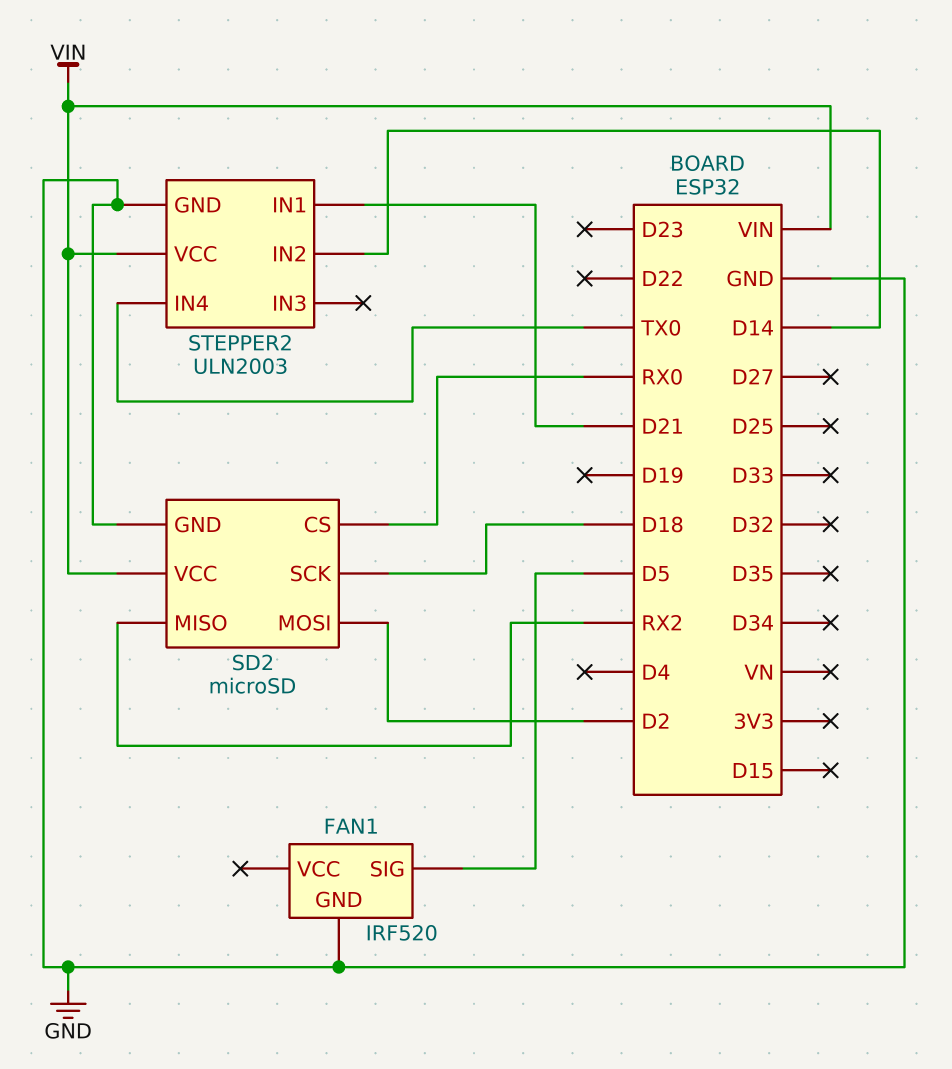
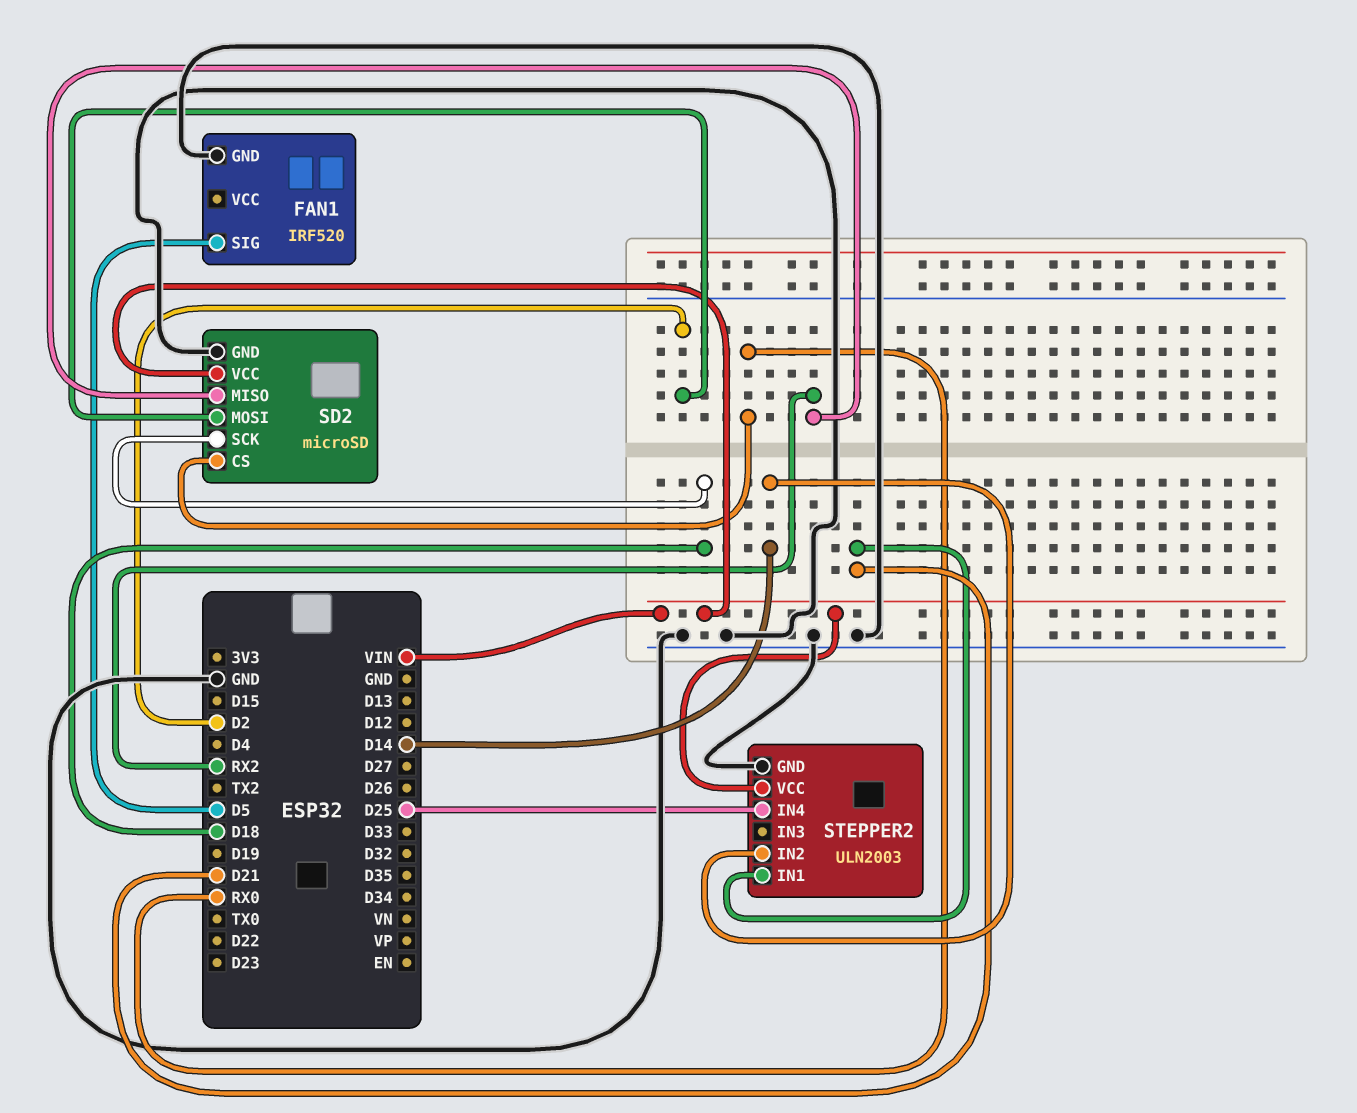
STEPPER2 pin IN4: TX0 -> D25

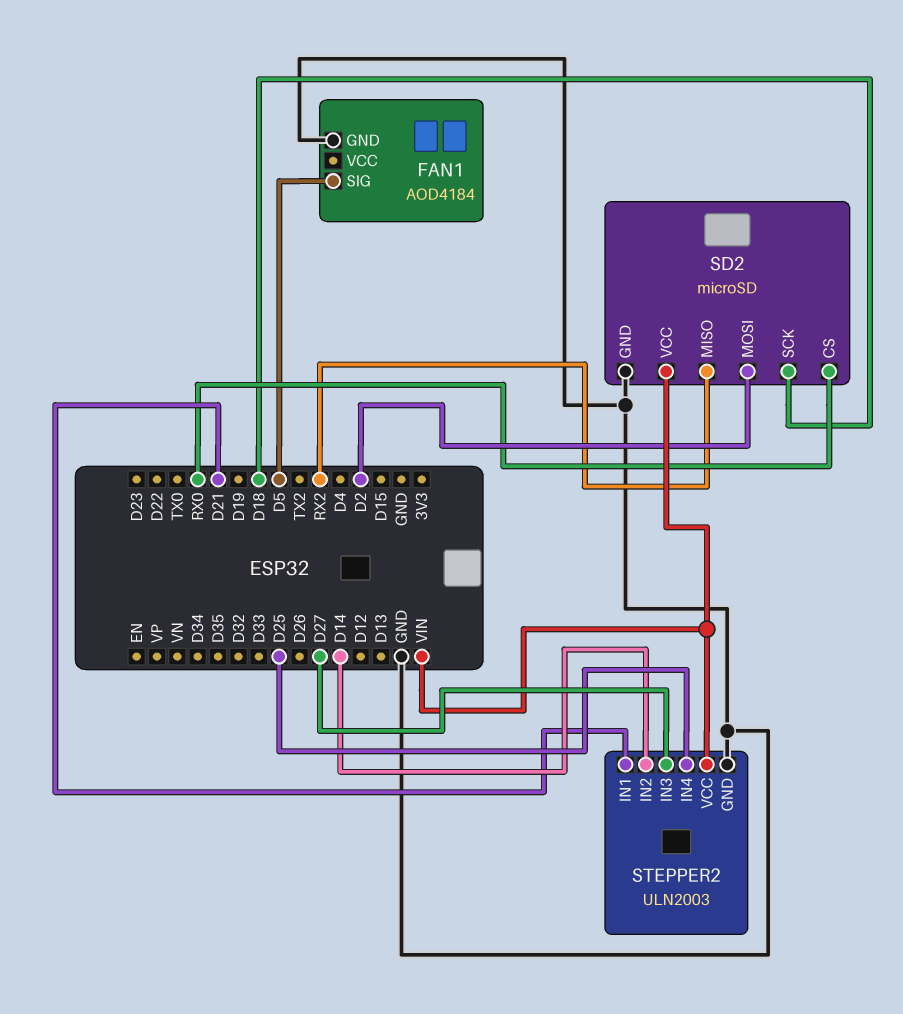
FAN1: IRF520 -> AOD4184
STEPPER2 pin IN3: none -> D27

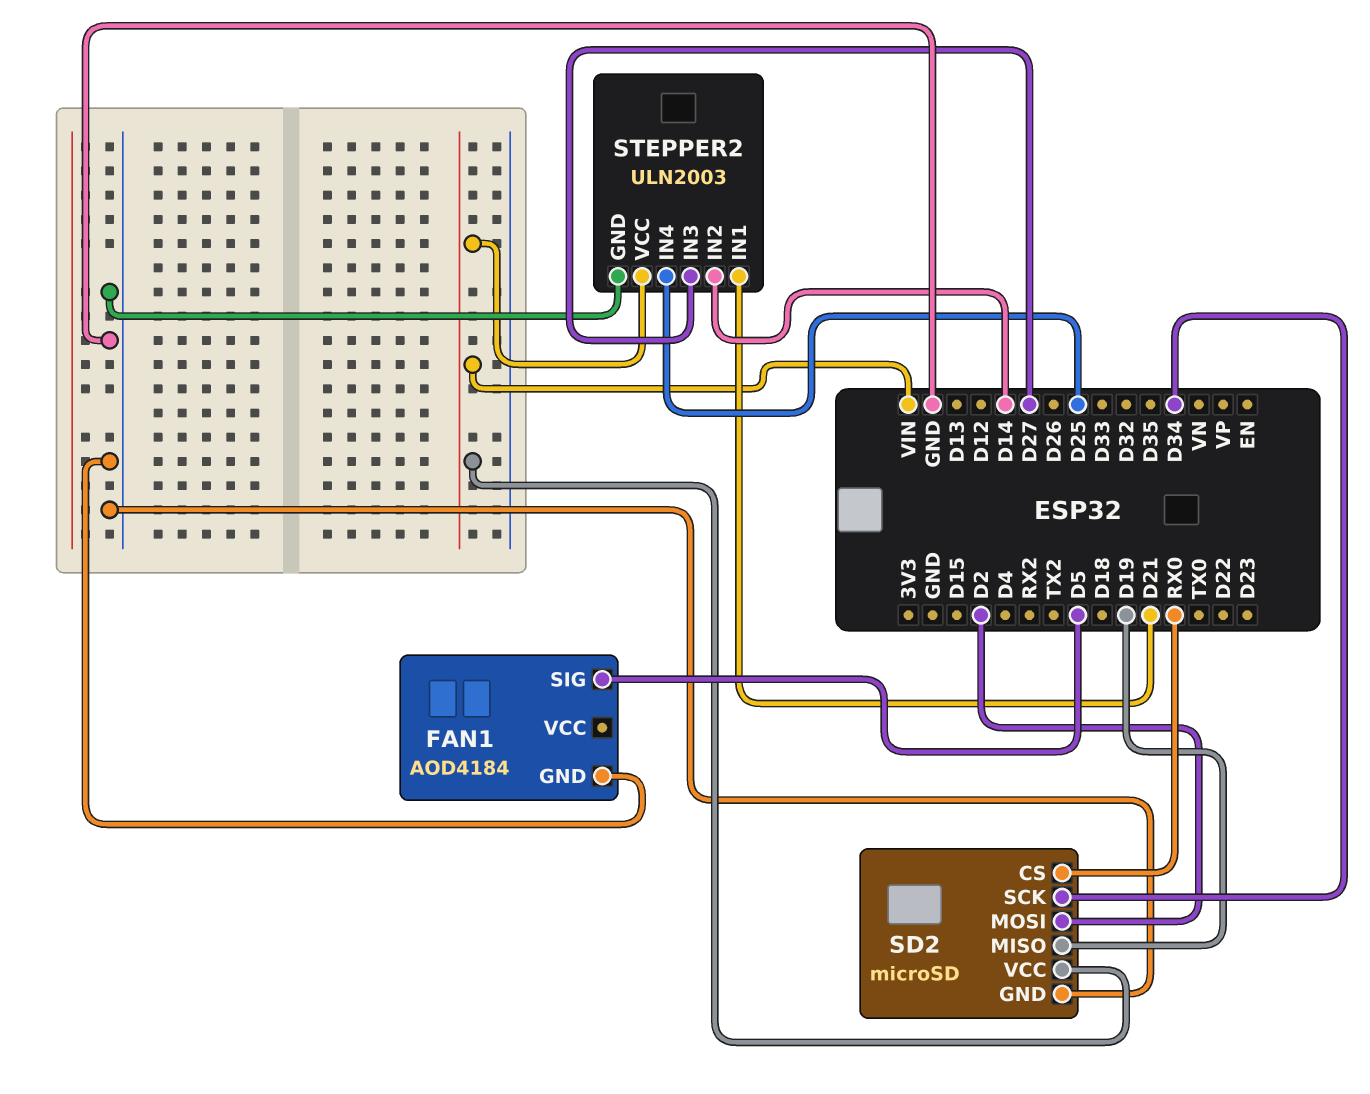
SD2 pin MISO: RX2 -> D19
SD2 pin SCK: D18 -> D34

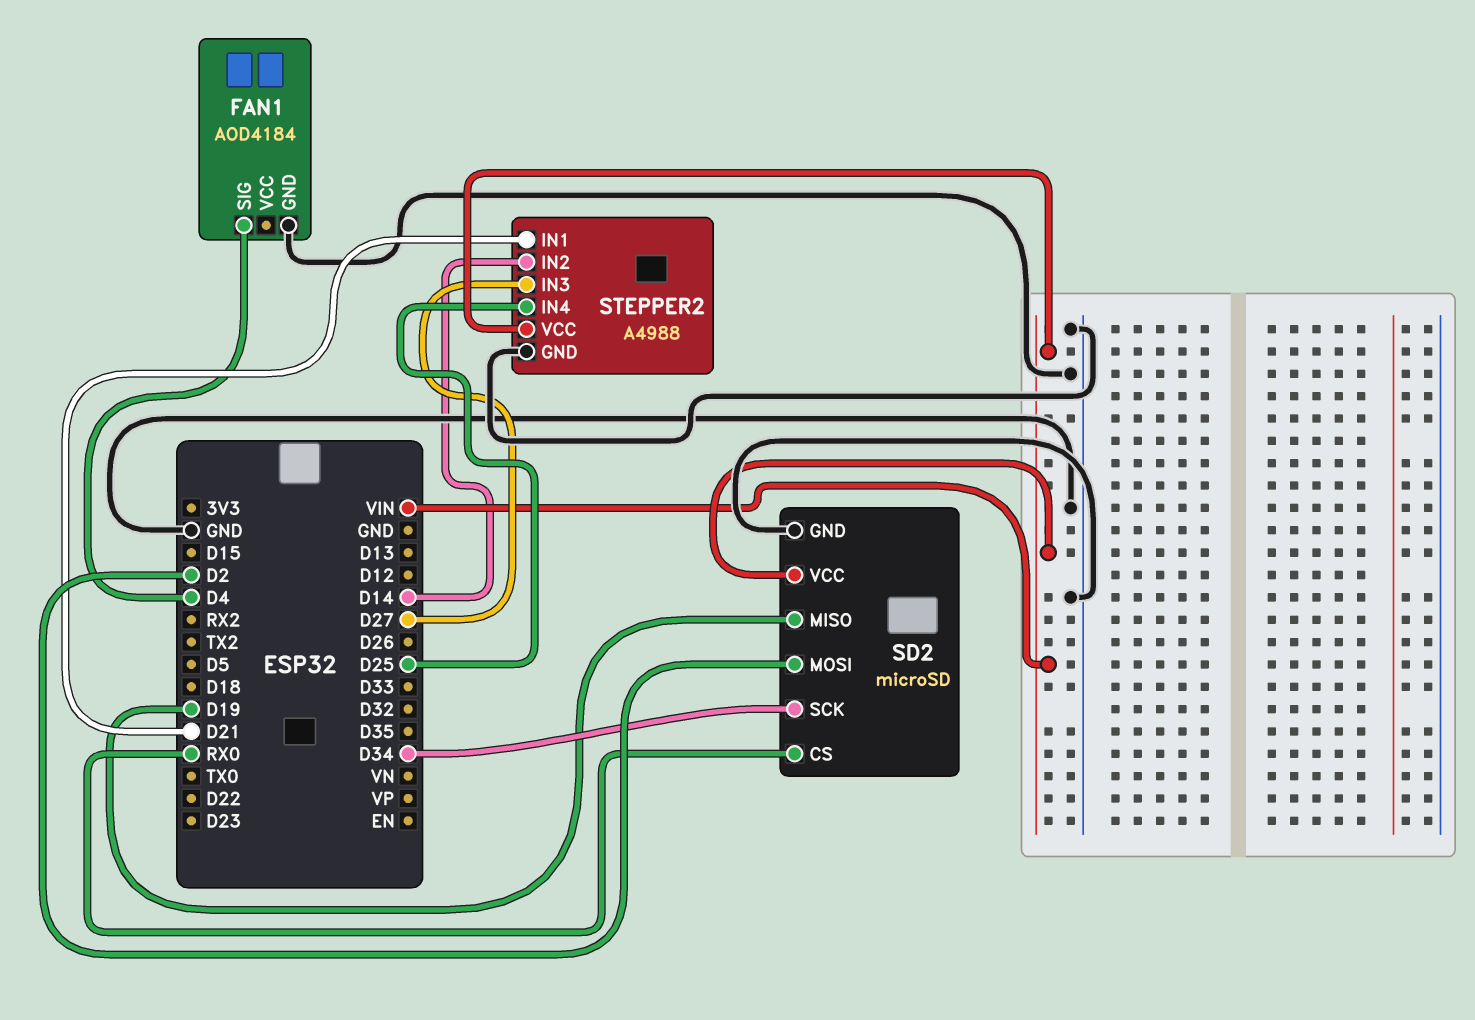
FAN1 pin SIG: D5 -> D4
STEPPER2: ULN2003 -> A4988

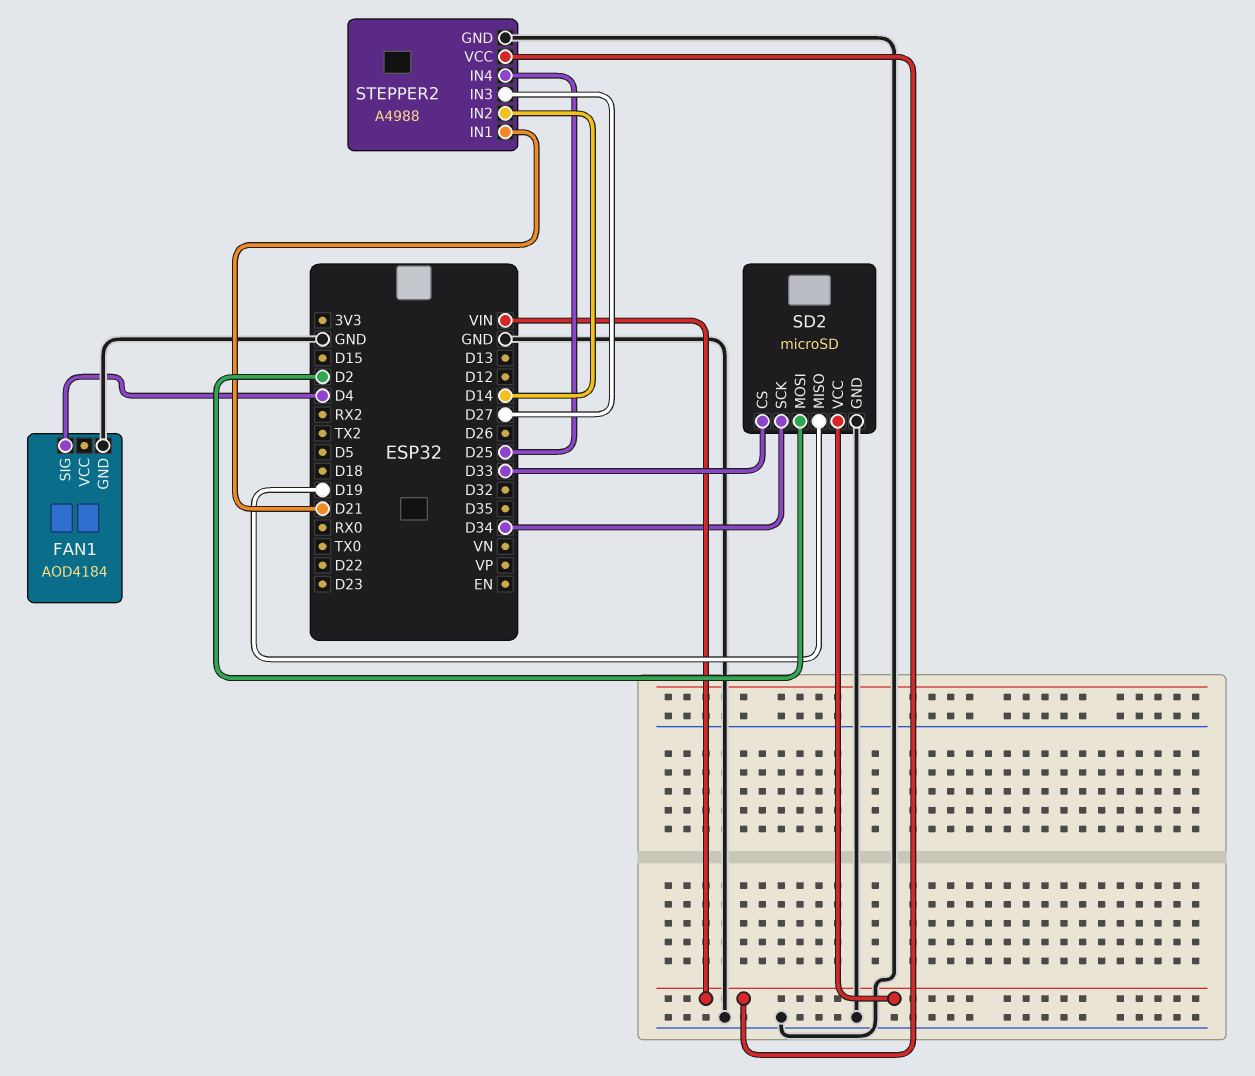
SD2 pin CS: RX0 -> D33

